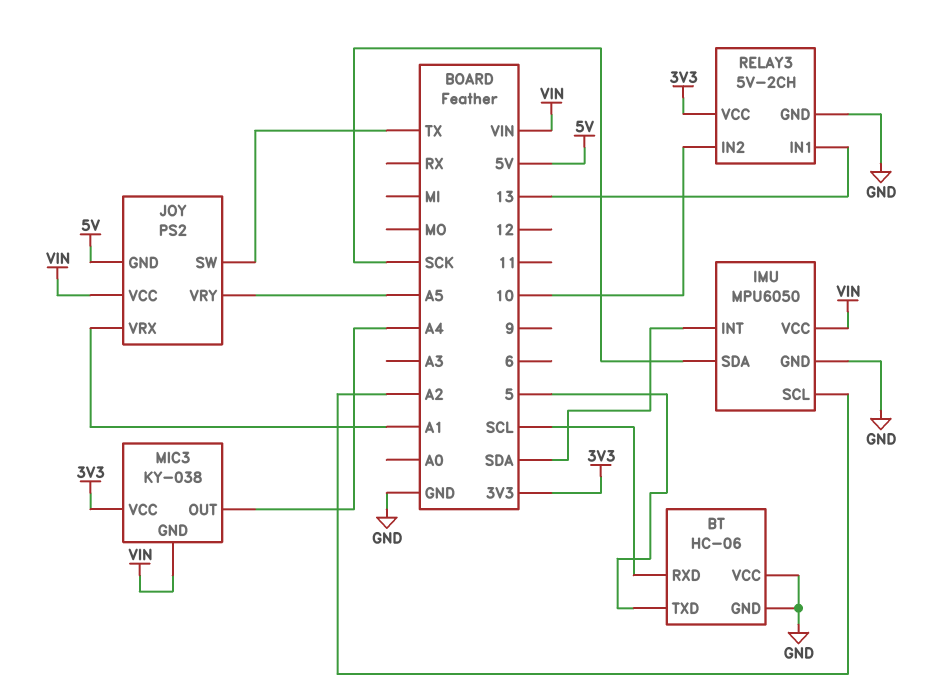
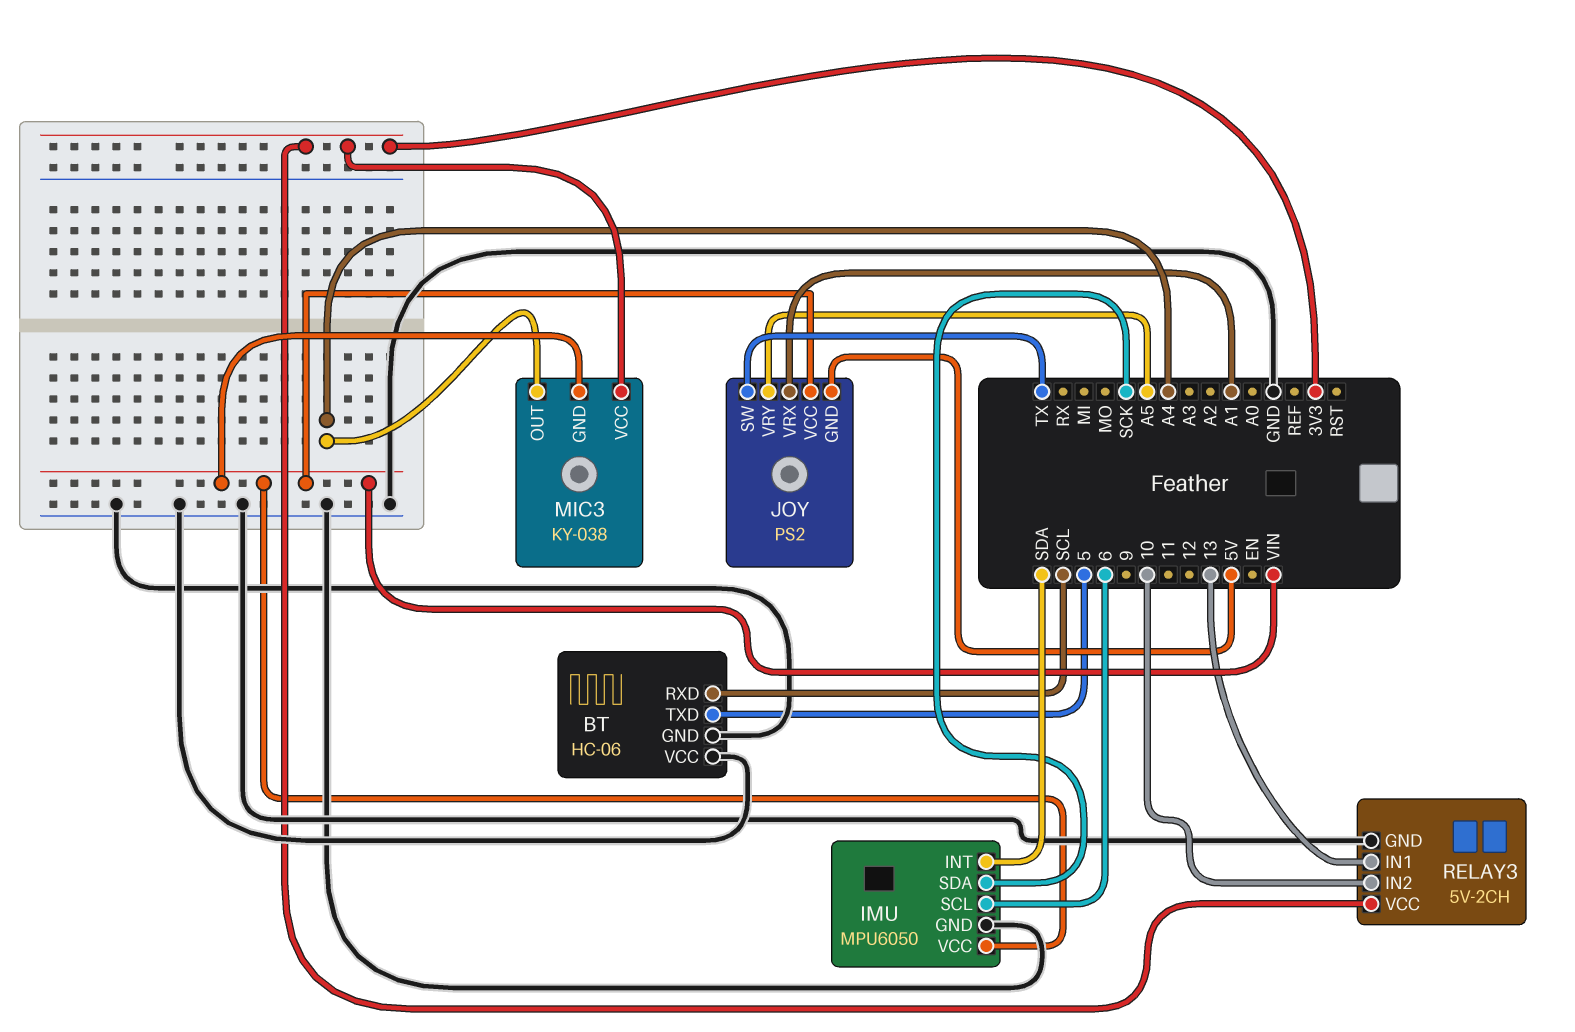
IMU pin SCL: A2 -> 6

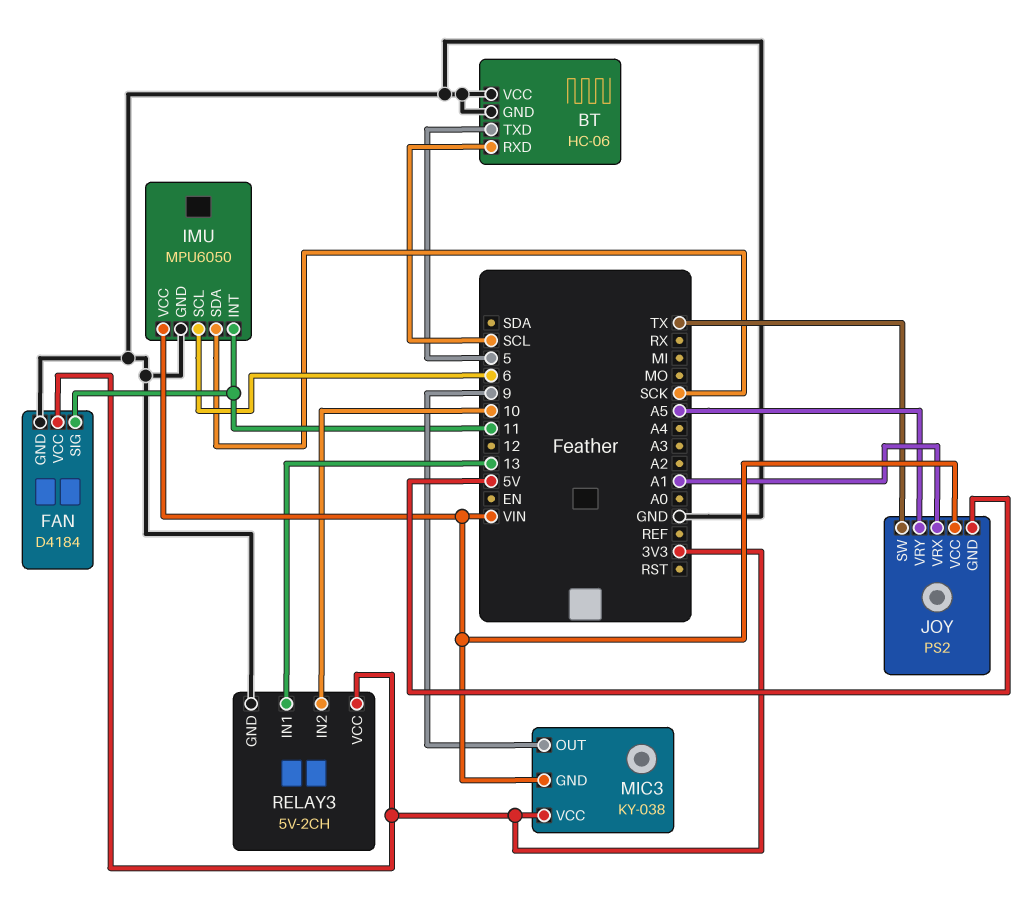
FAN: none -> D4184
FAN pin GND: none -> GND
FAN pin SIG: none -> 11
FAN pin VCC: none -> 3V3
IMU pin INT: SDA -> 11
MIC3 pin OUT: A4 -> 9

